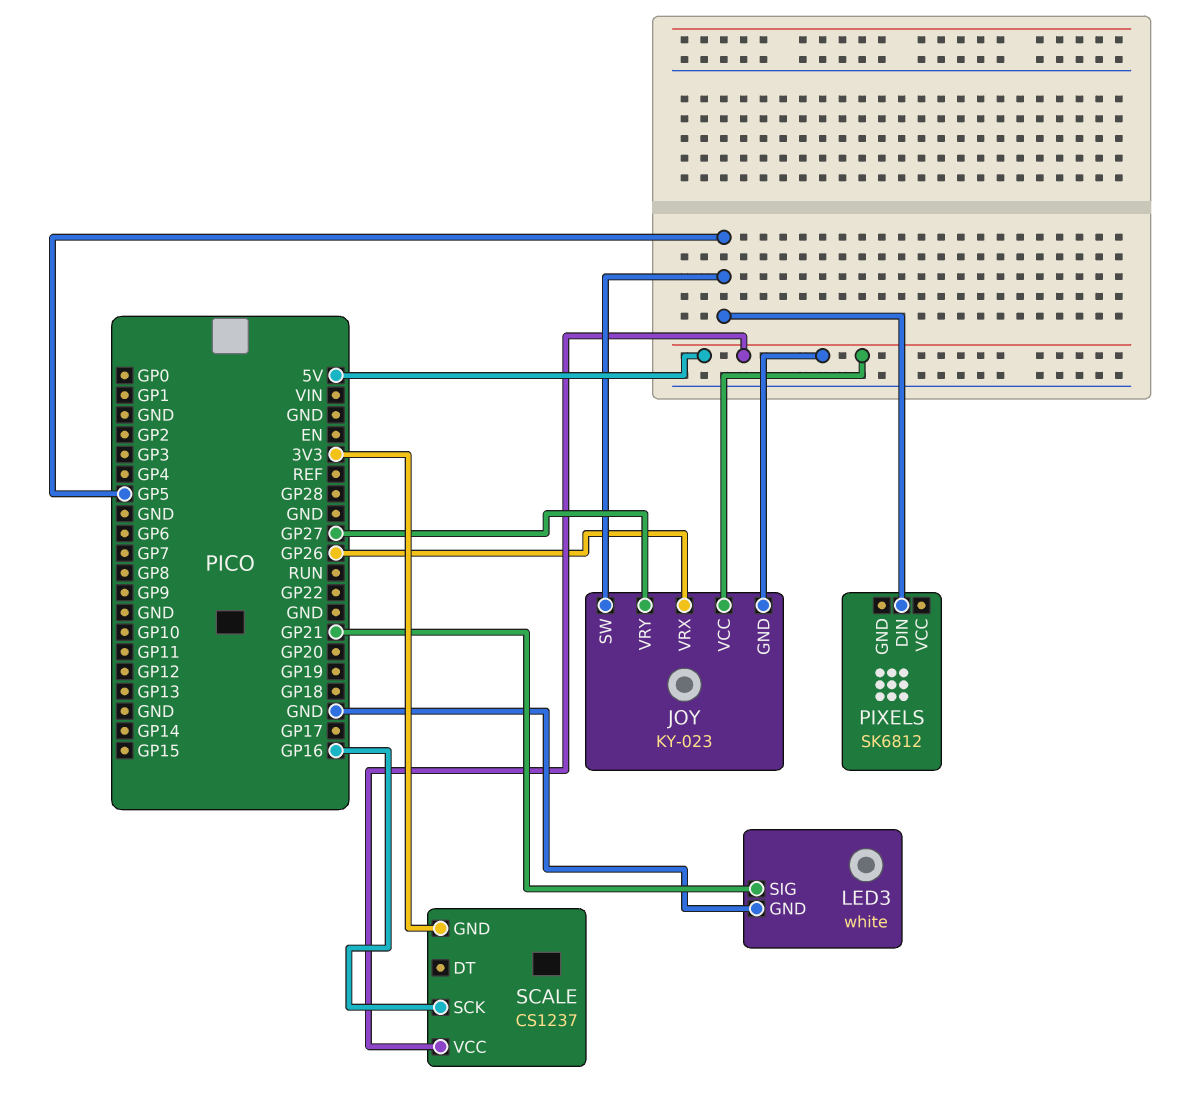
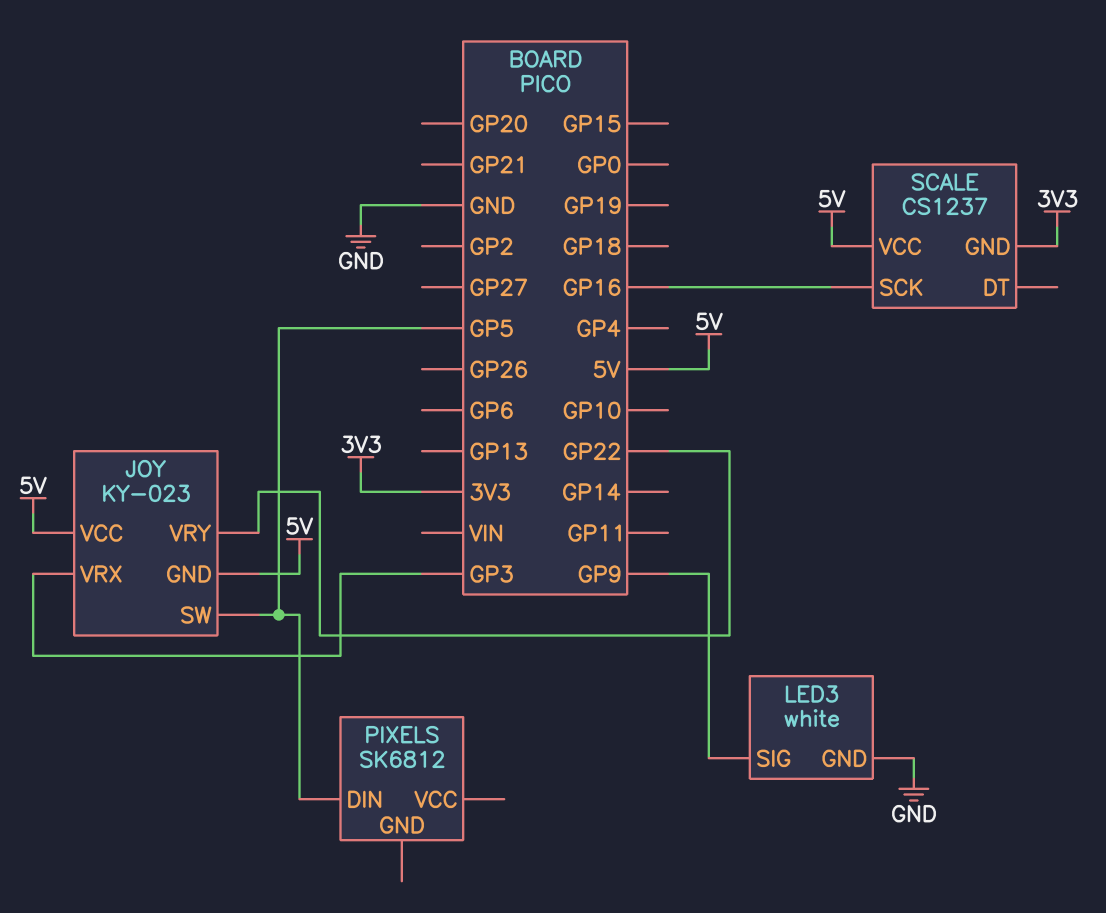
JOY pin VRX: GP26 -> GP3
JOY pin VRY: GP27 -> GP22
LED3 pin SIG: GP21 -> GP9

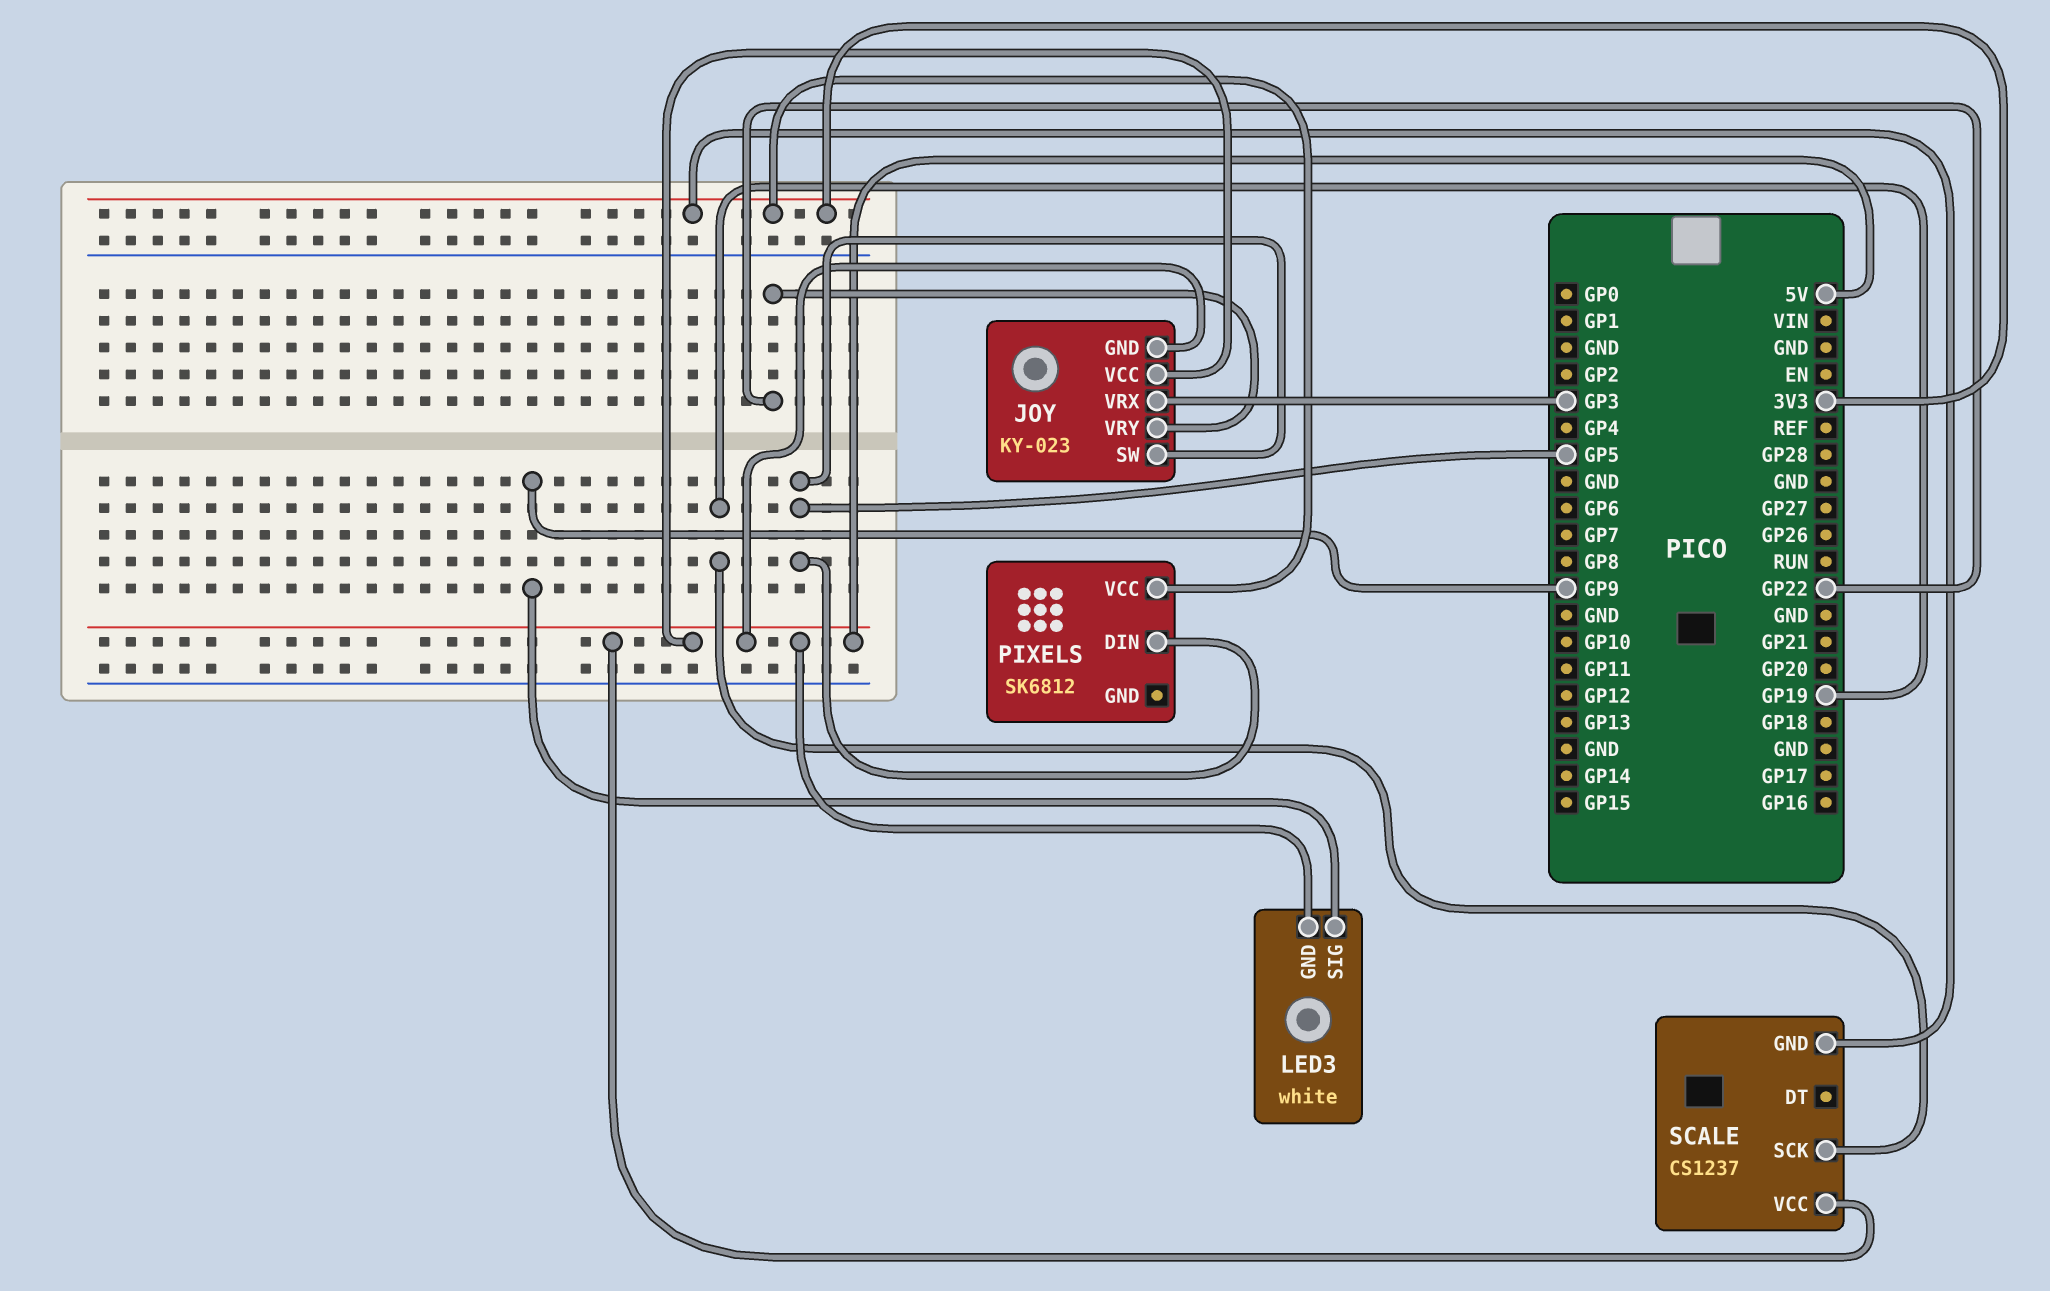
LED3 pin GND: GND -> 5V
PIXELS pin VCC: none -> 3V3
SCALE pin SCK: GP16 -> GP19

